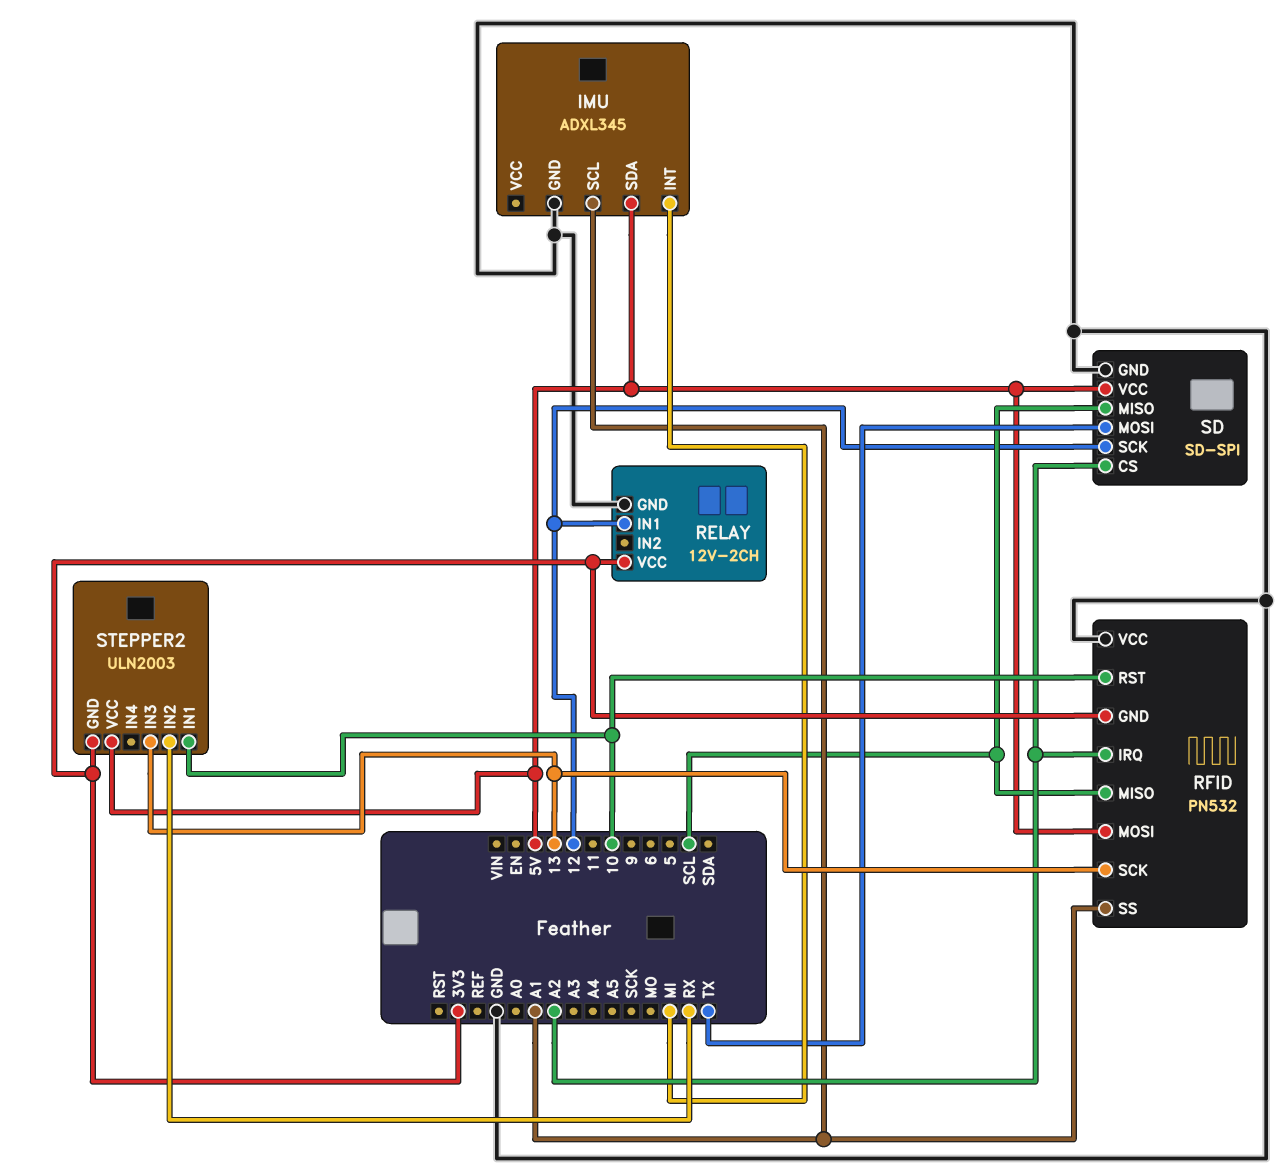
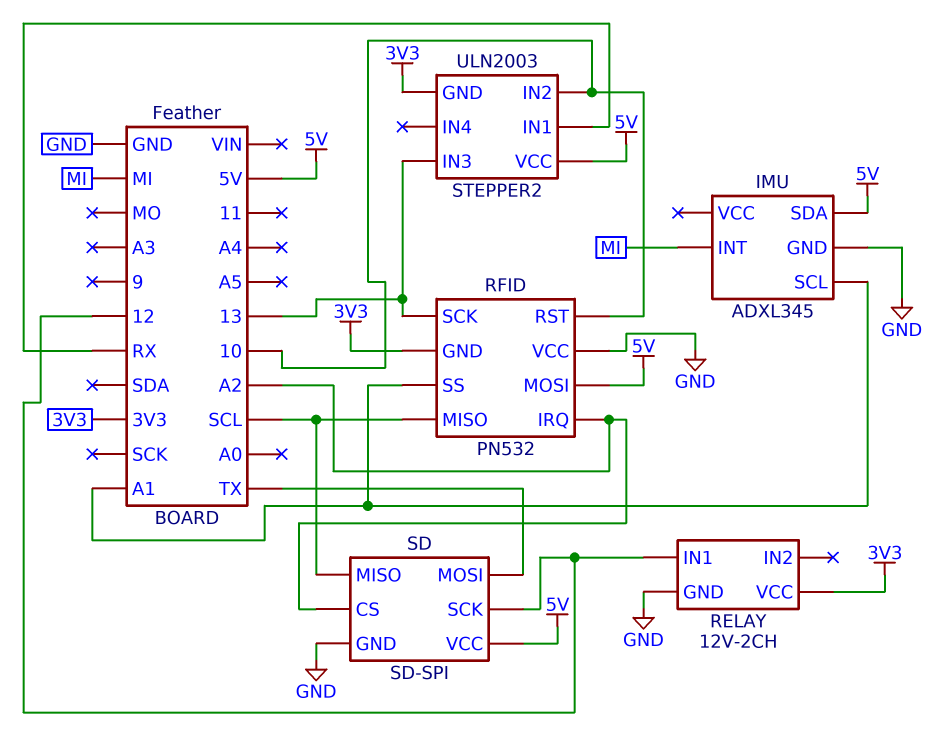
STEPPER2 pin IN1: 10 -> RX
STEPPER2 pin IN2: RX -> 10

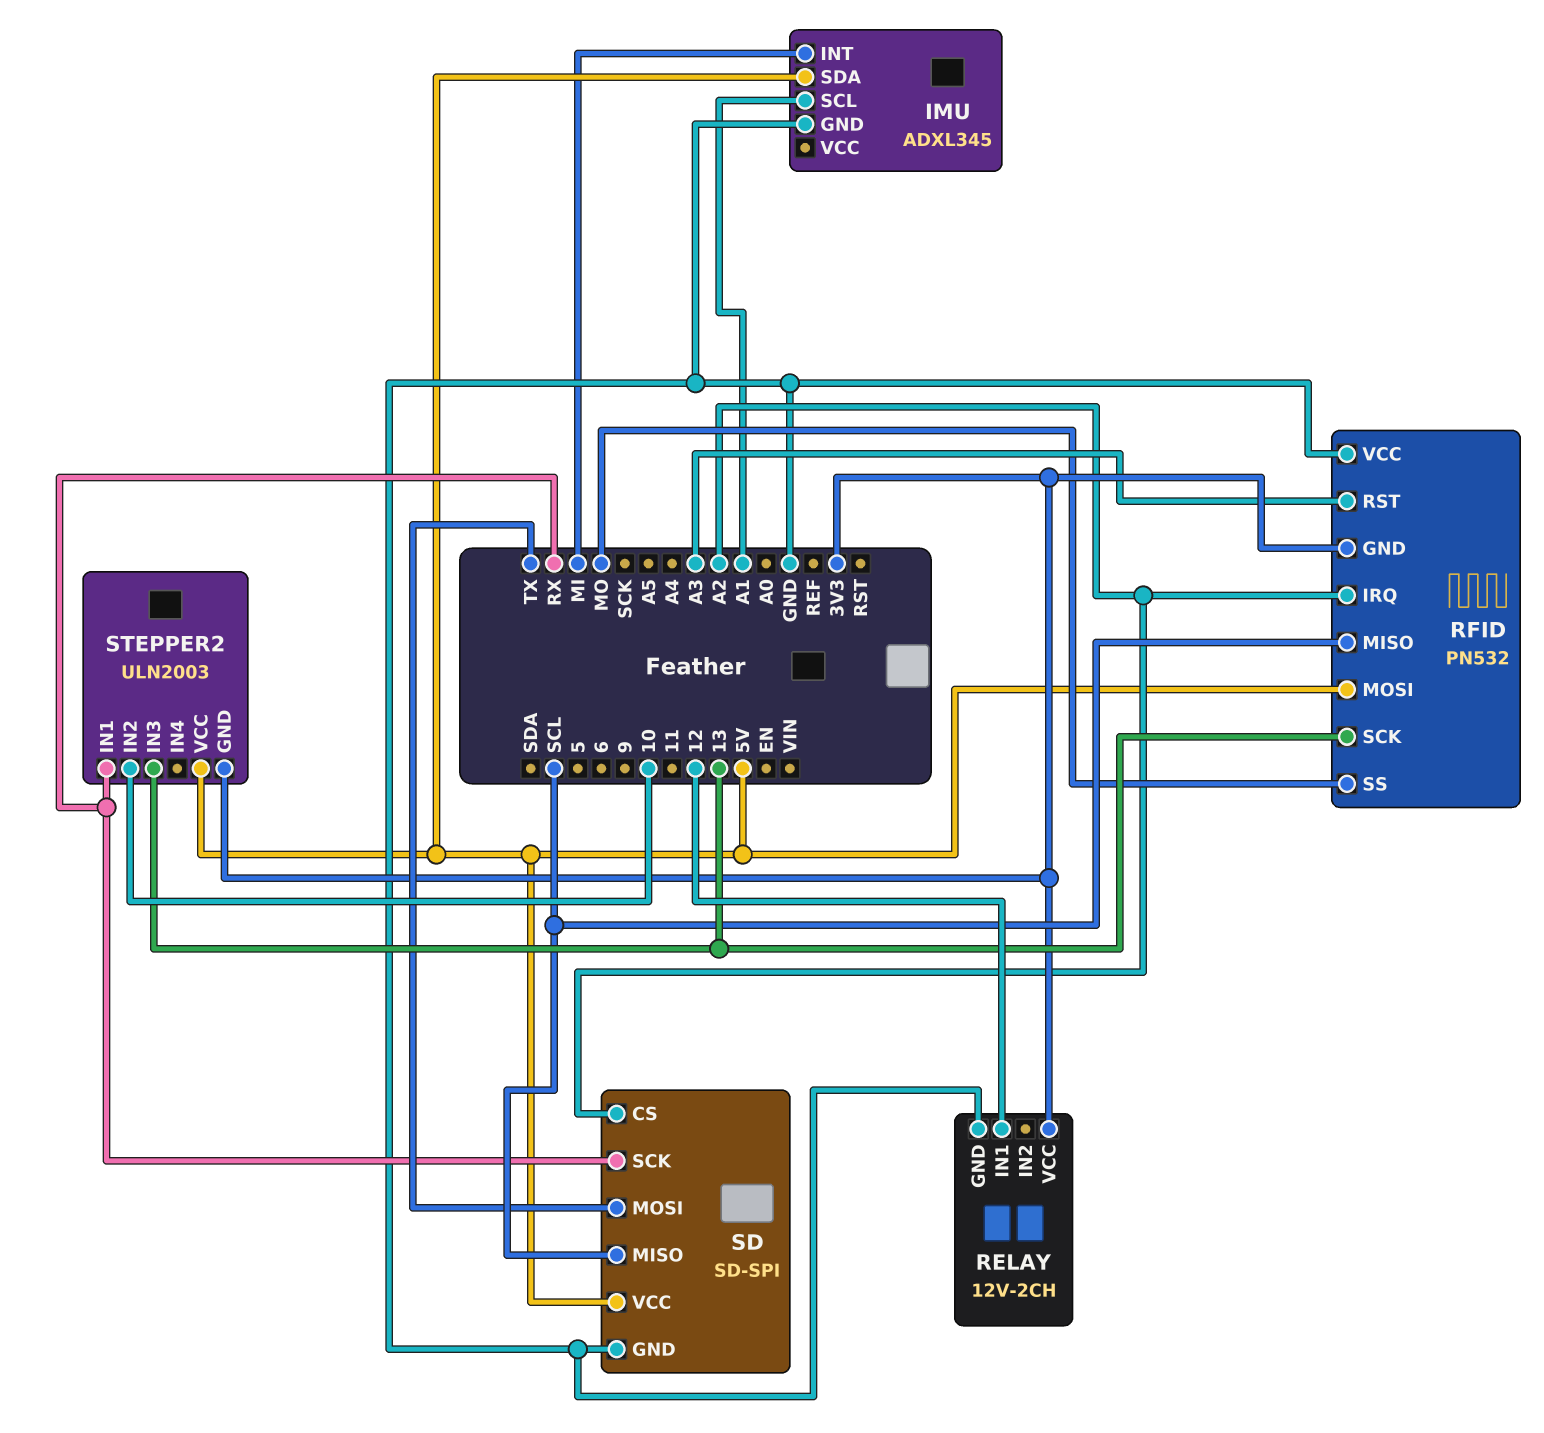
RFID pin RST: 10 -> A3
RFID pin SS: A1 -> MO
SD pin SCK: 12 -> RX

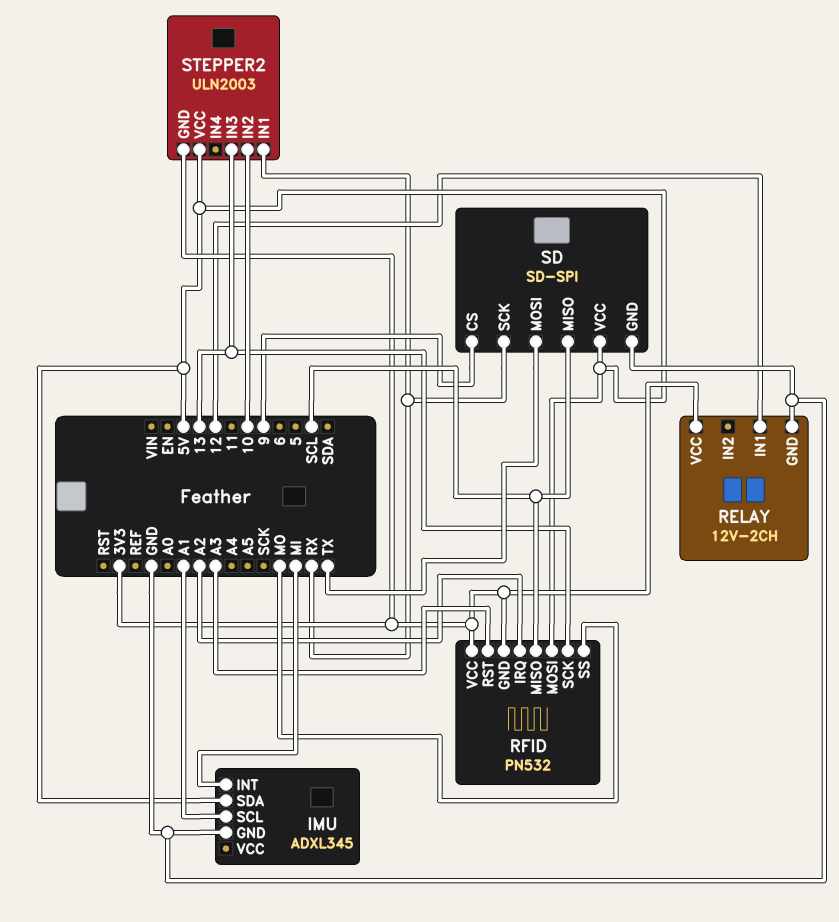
RFID pin VCC: GND -> 3V3
SD pin CS: A2 -> 9

